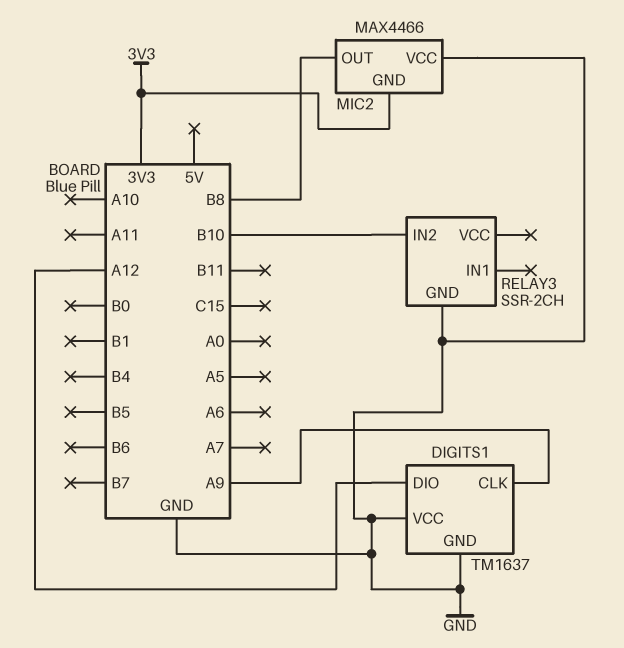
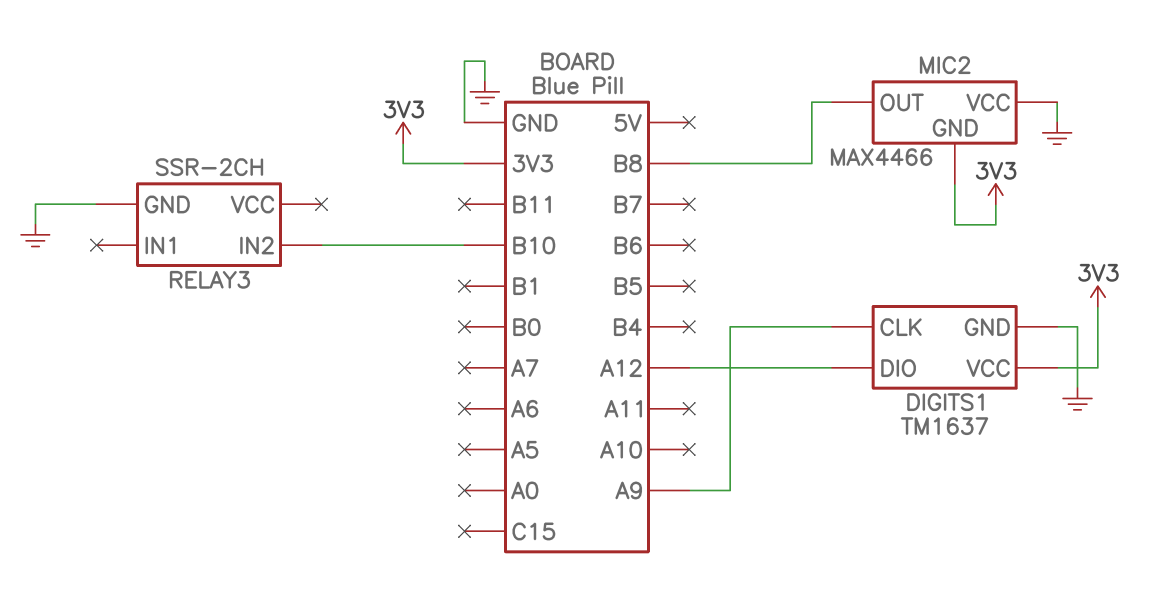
DIGITS1 pin VCC: GND -> 3V3

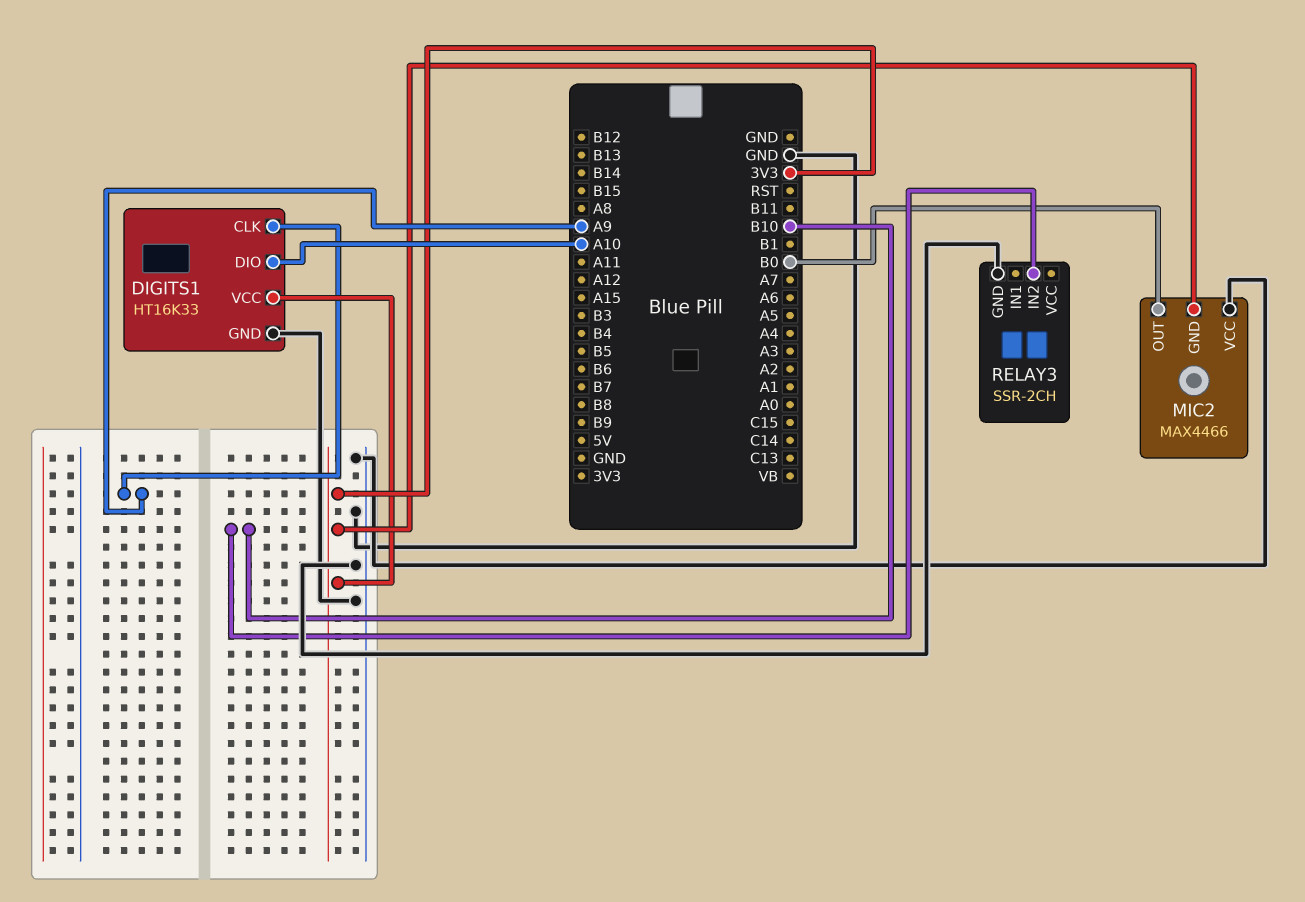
DIGITS1: TM1637 -> HT16K33
DIGITS1 pin DIO: A12 -> A10
MIC2 pin OUT: B8 -> B0

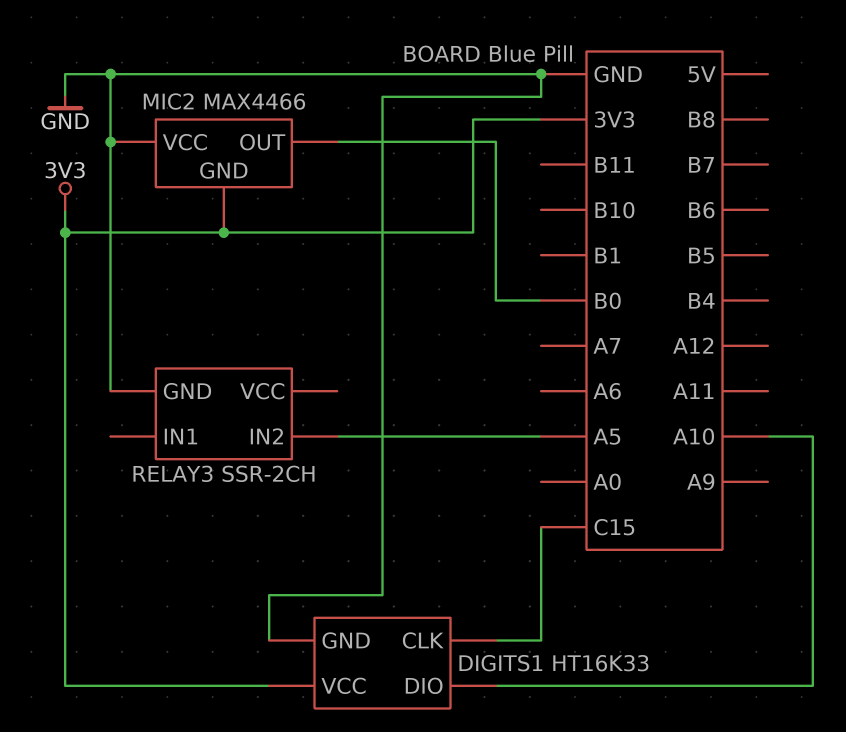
DIGITS1 pin CLK: A9 -> C15
RELAY3 pin IN2: B10 -> A5

